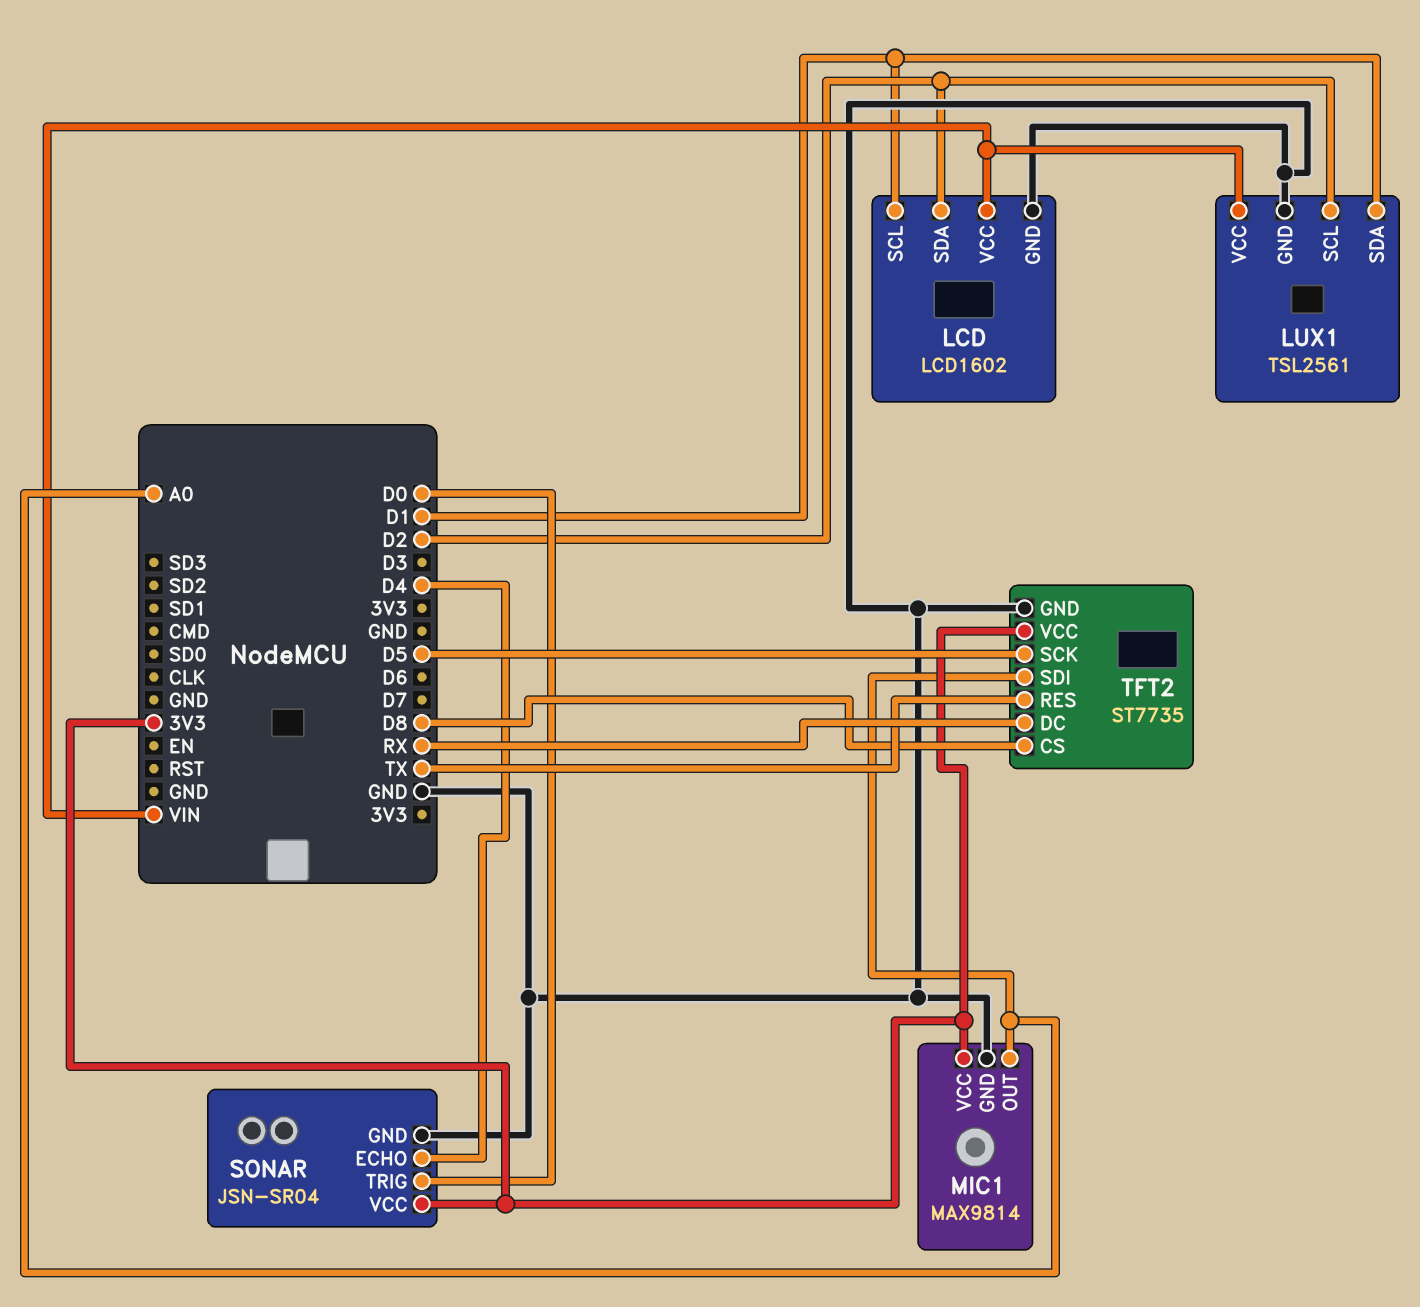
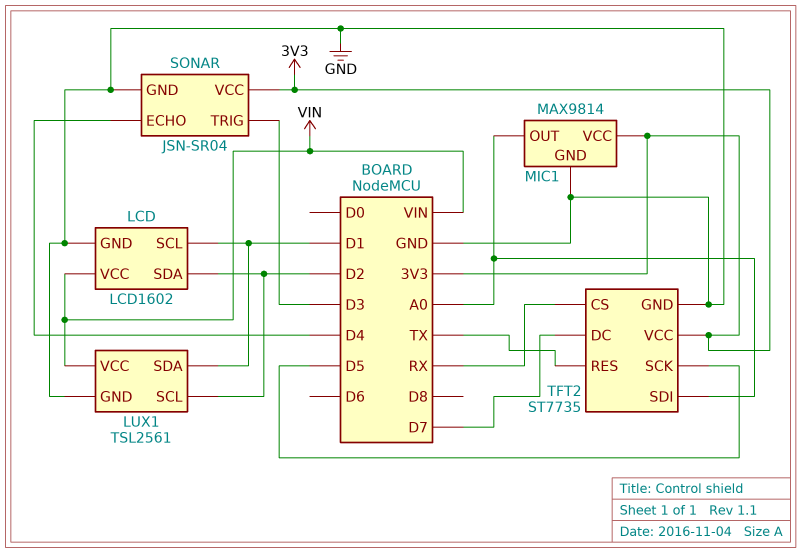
SONAR pin TRIG: D0 -> D3
TFT2 pin CS: D8 -> RX
TFT2 pin DC: RX -> D7

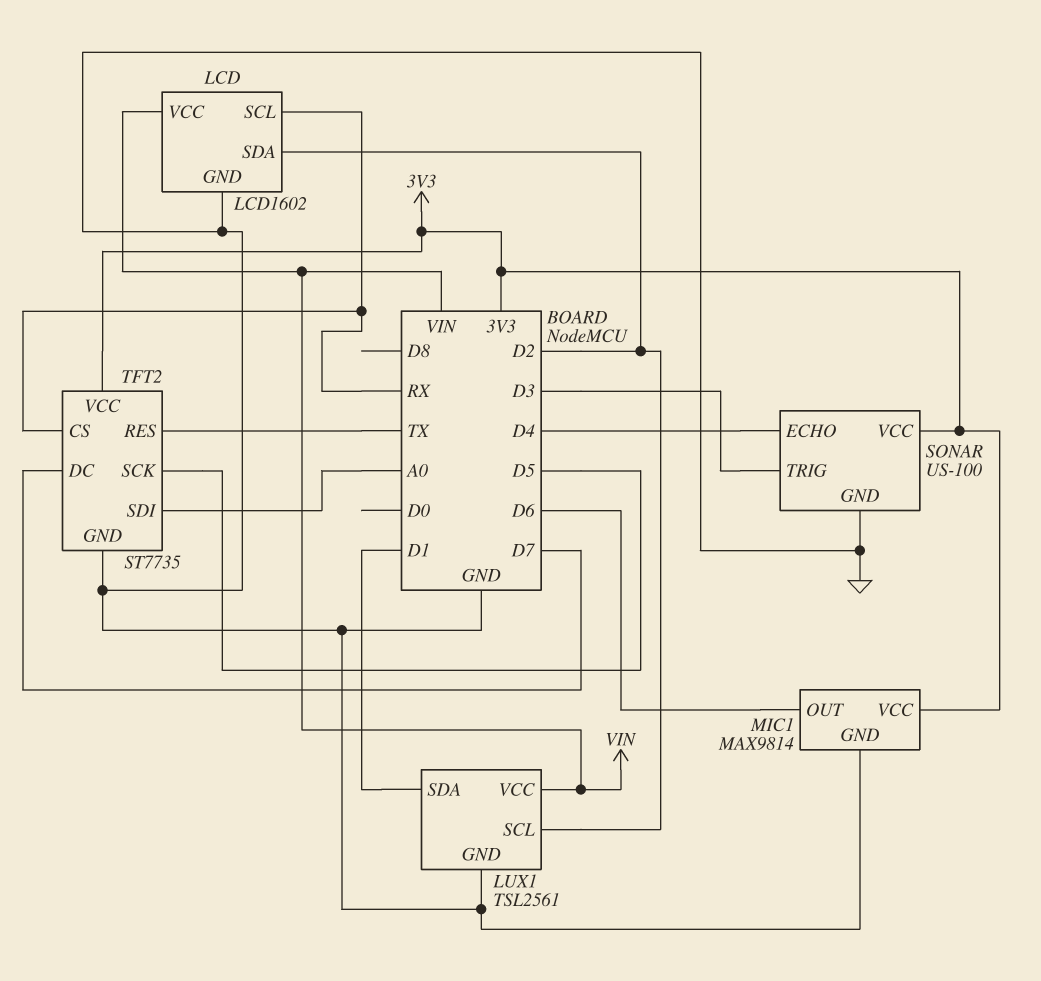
LCD pin SCL: D1 -> RX
MIC1 pin OUT: A0 -> D6
SONAR: JSN-SR04 -> US-100

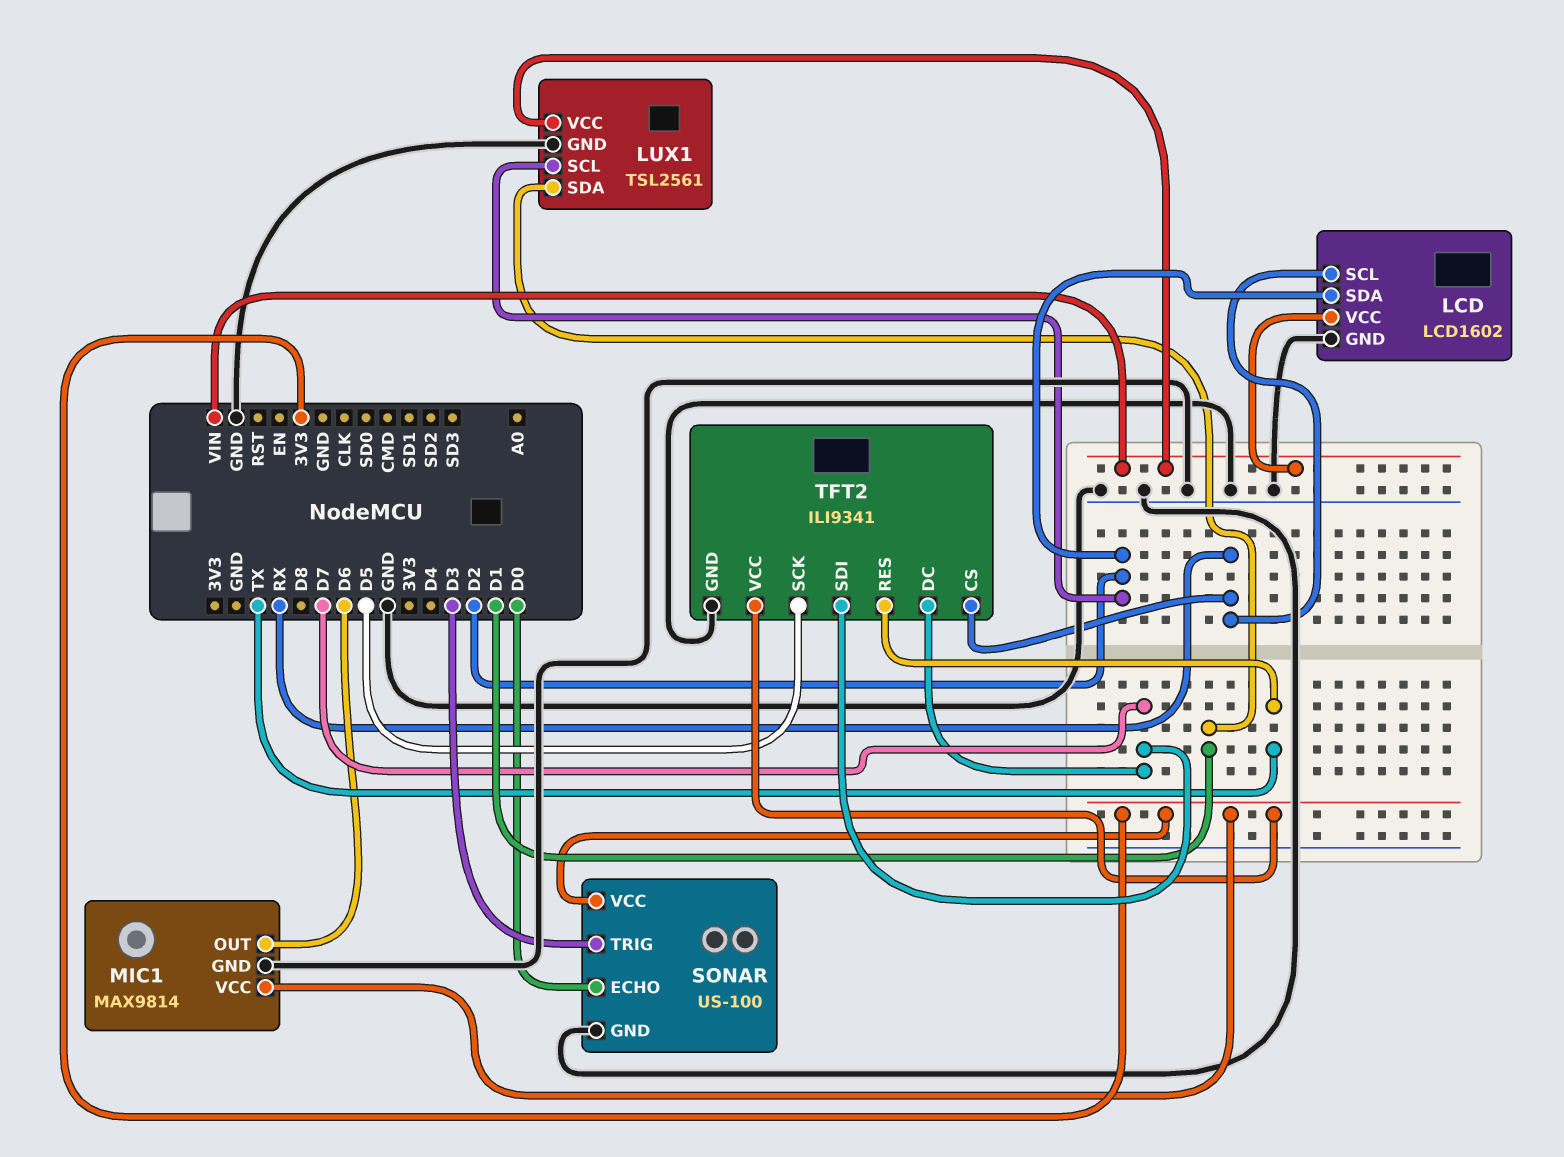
SONAR pin ECHO: D4 -> D0
TFT2: ST7735 -> ILI9341
TFT2 pin SDI: A0 -> D7

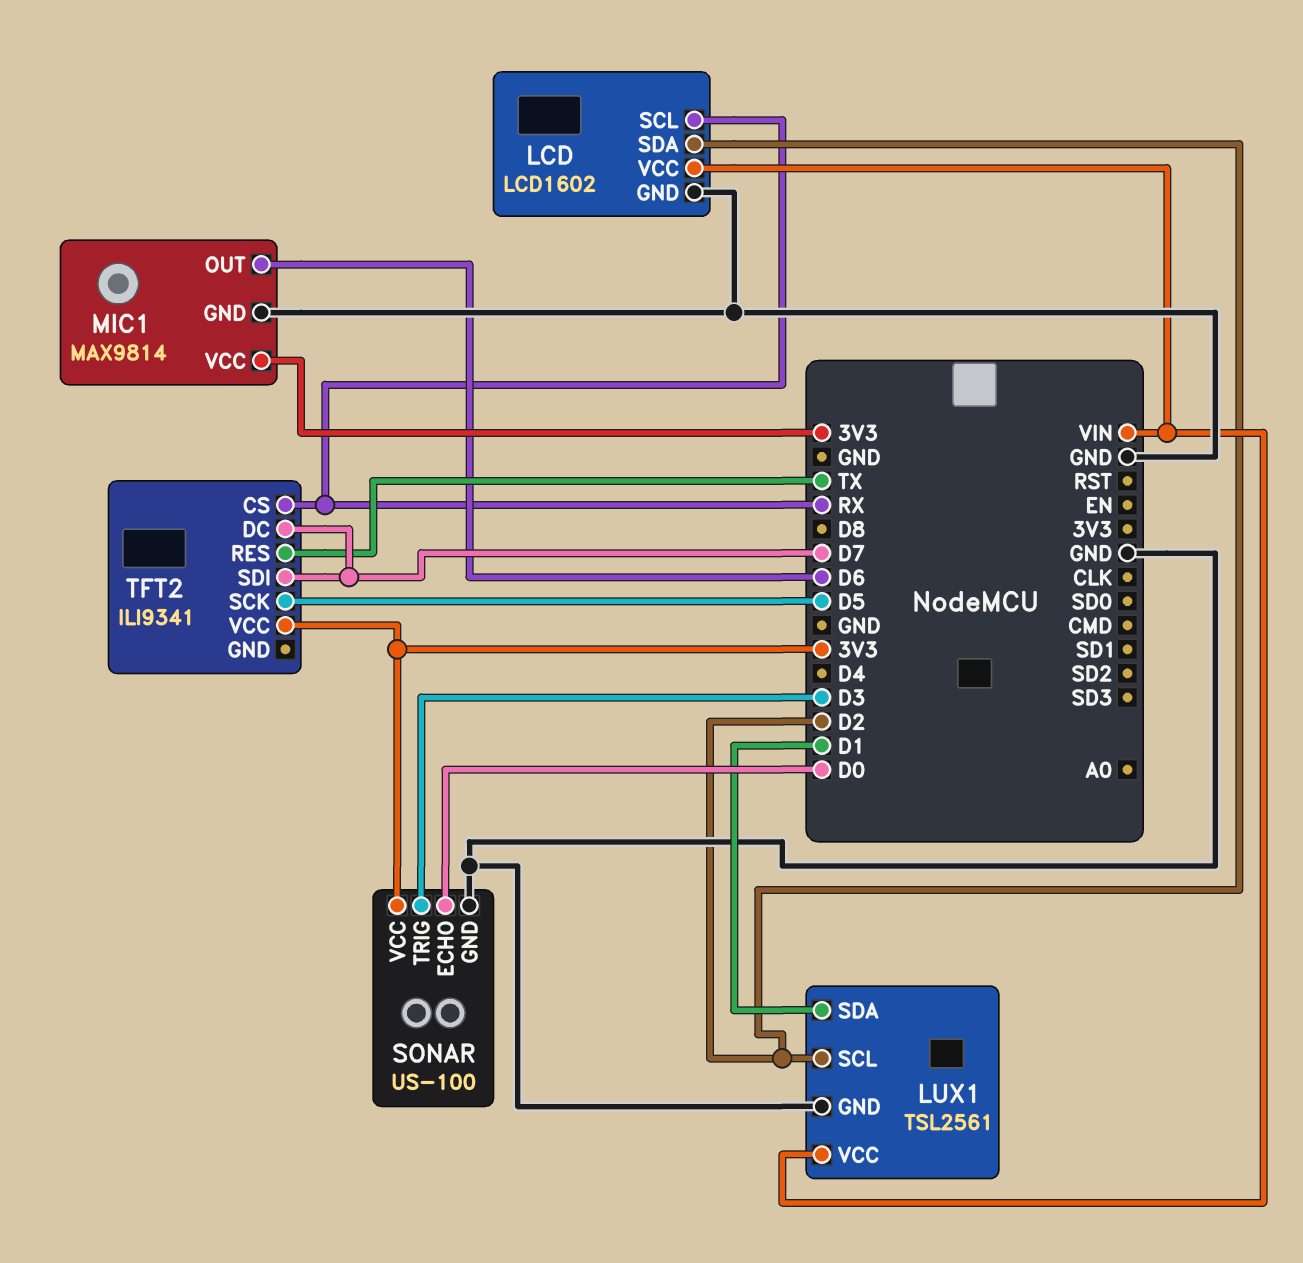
TFT2 pin GND: GND -> none

